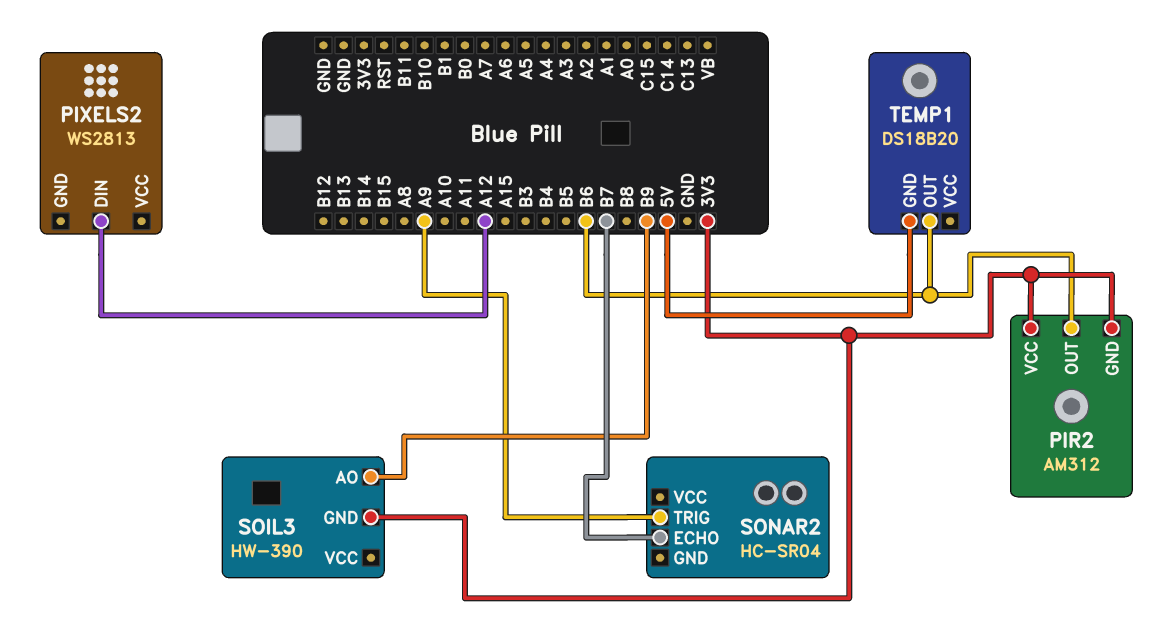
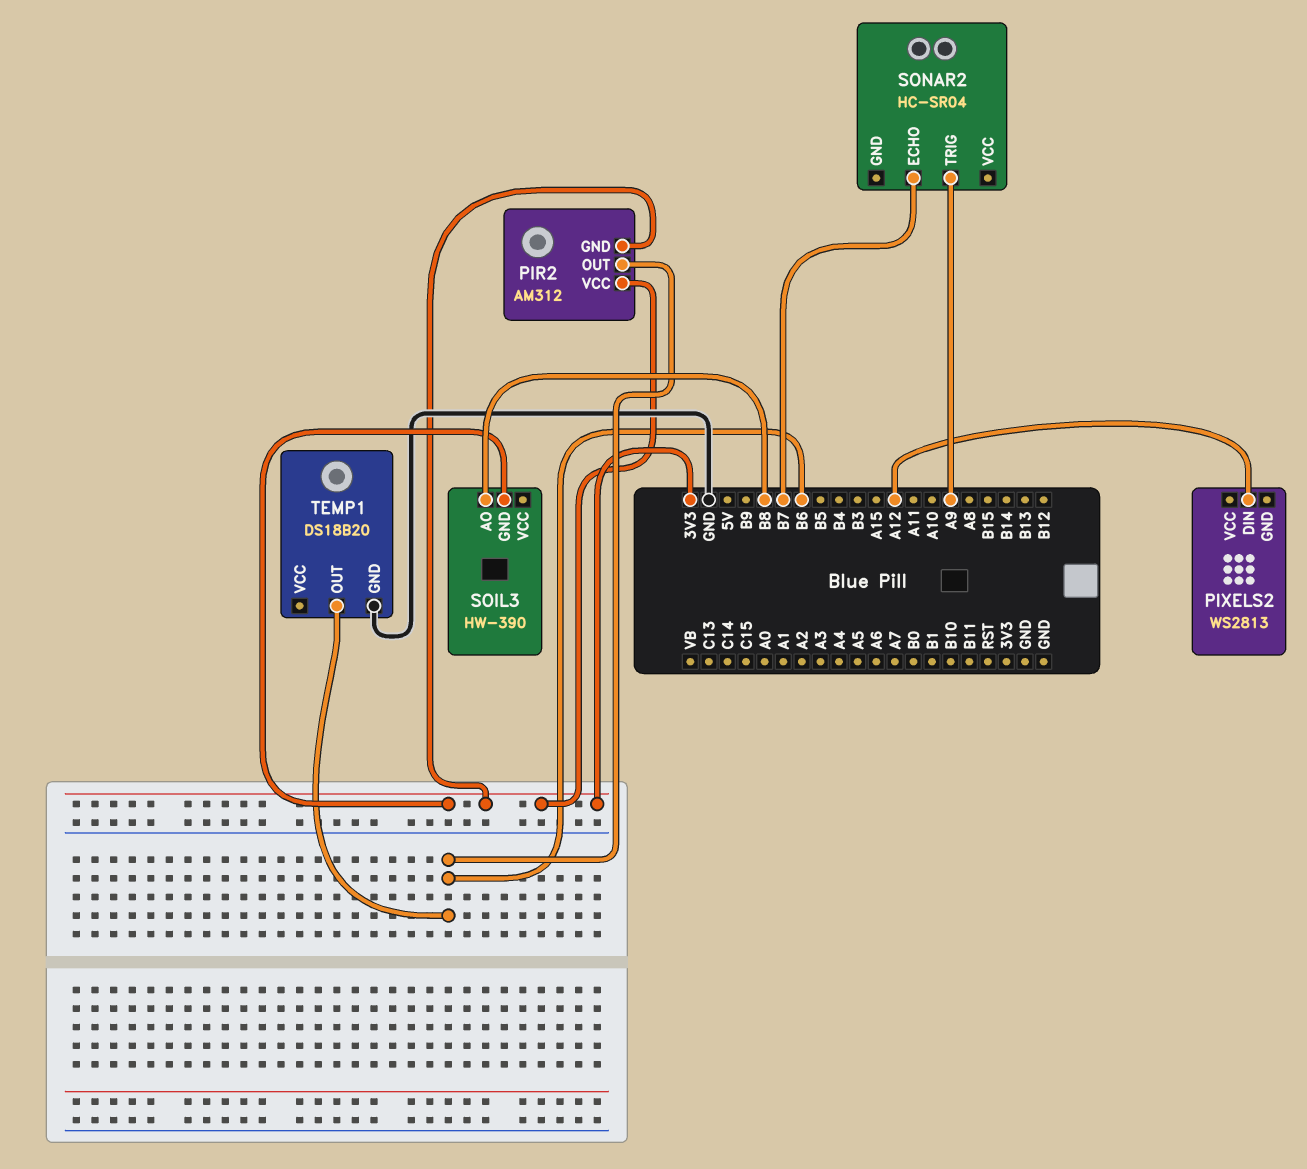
SOIL3 pin AO: B9 -> B8
TEMP1 pin GND: 5V -> GND

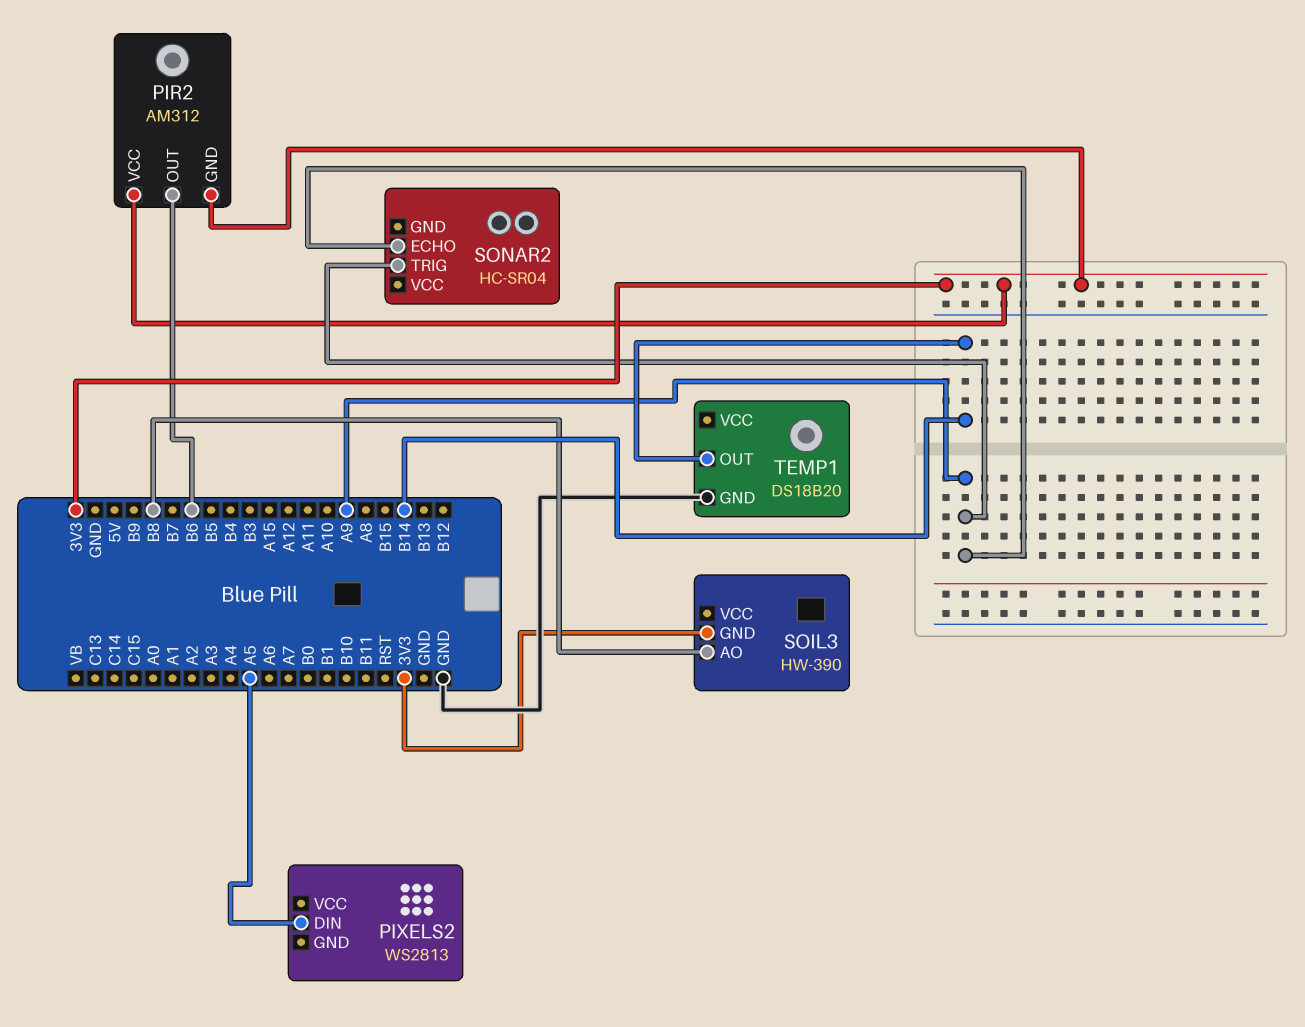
PIXELS2 pin DIN: A12 -> A5
SONAR2 pin ECHO: B7 -> A9
TEMP1 pin OUT: B6 -> B14

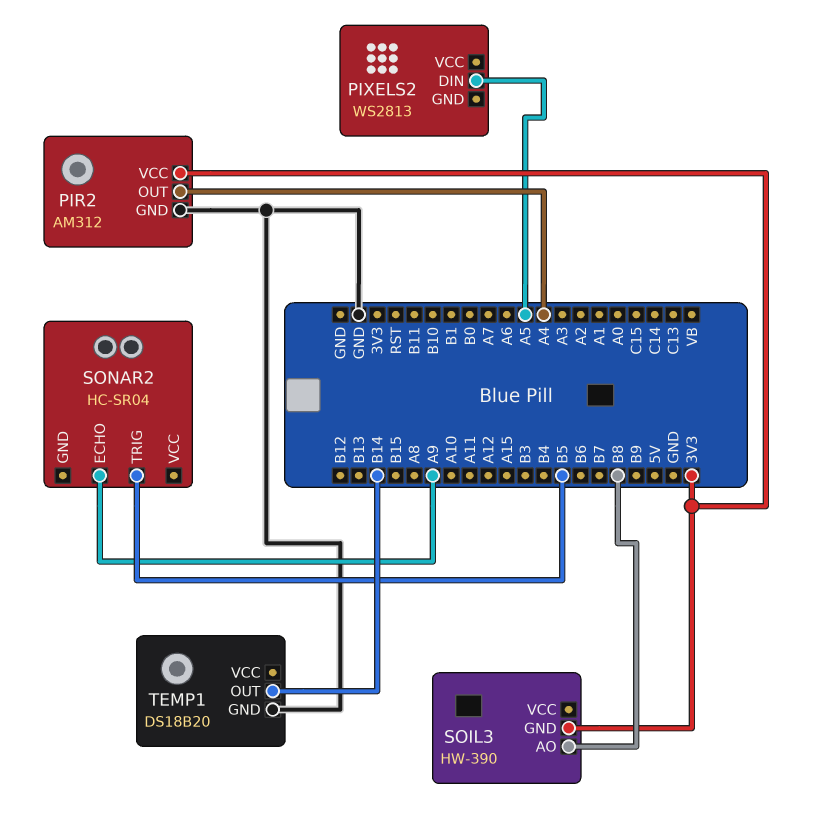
PIR2 pin GND: 3V3 -> GND
PIR2 pin OUT: B6 -> A4
SONAR2 pin TRIG: A9 -> B5

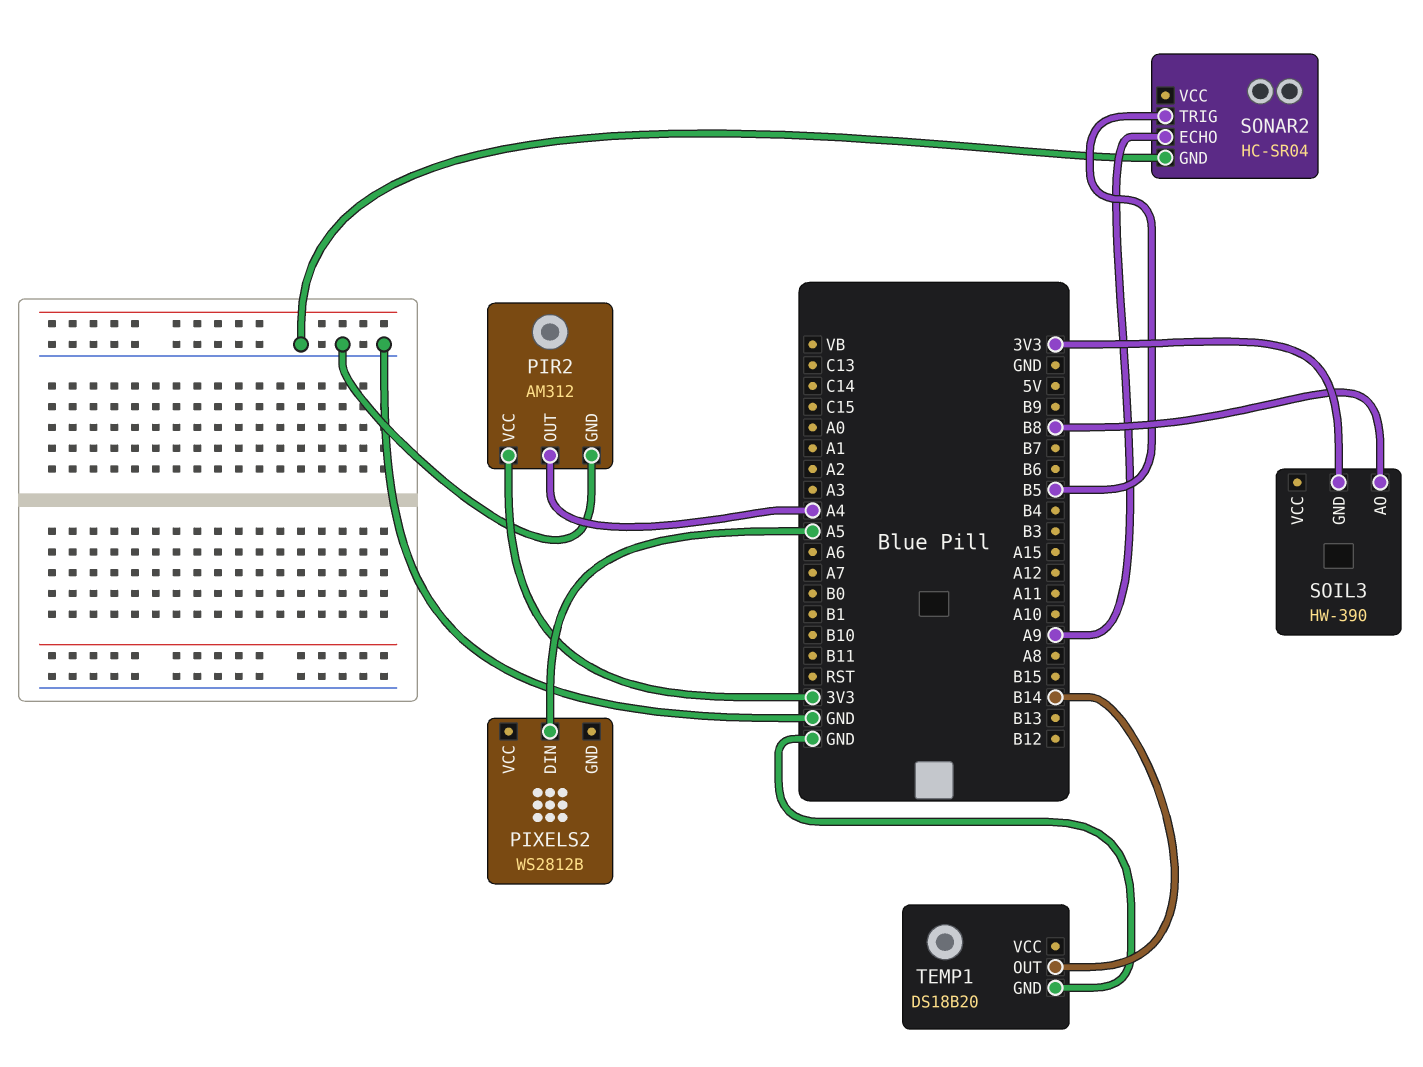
PIXELS2: WS2813 -> WS2812B
SONAR2 pin GND: none -> GND

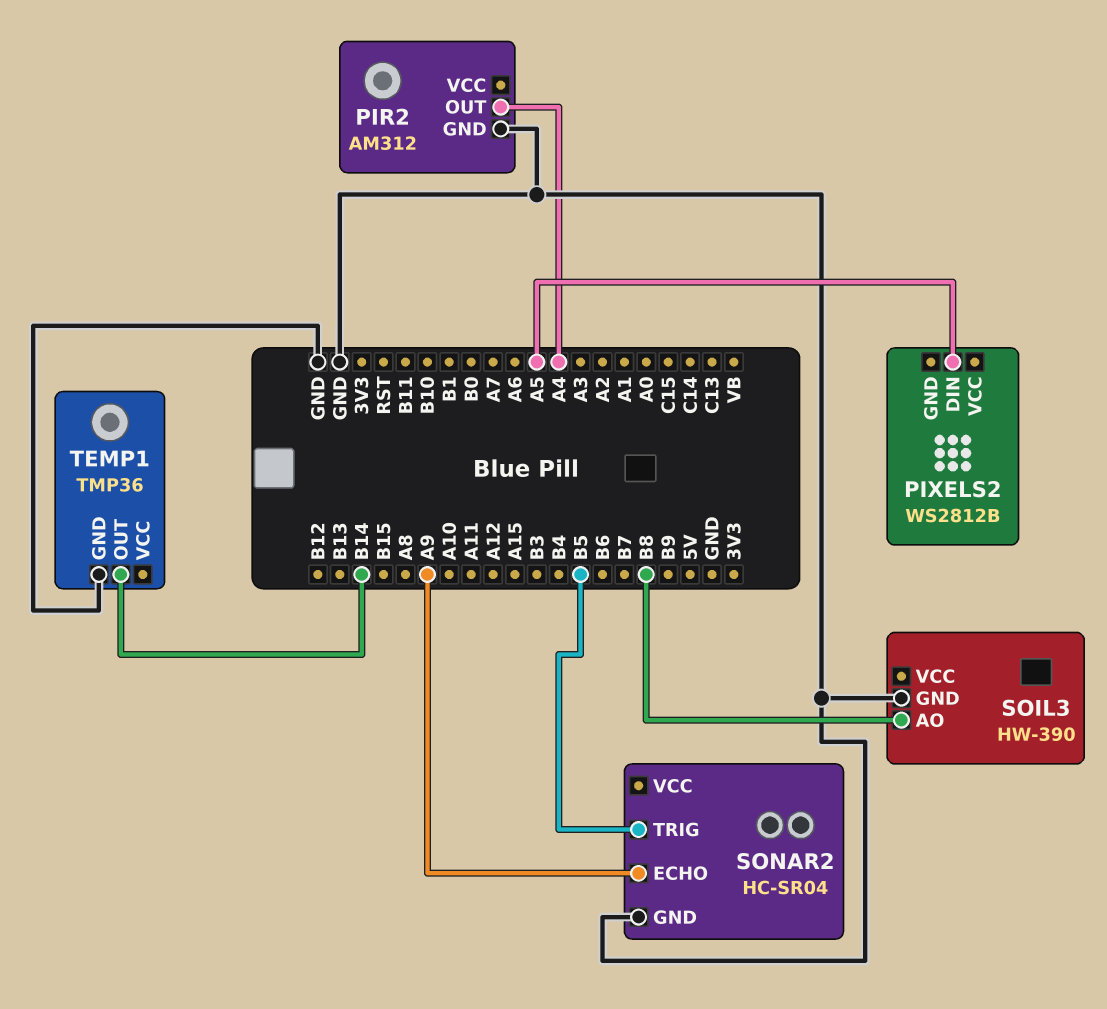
PIR2 pin VCC: 3V3 -> none
SOIL3 pin GND: 3V3 -> GND
TEMP1: DS18B20 -> TMP36

